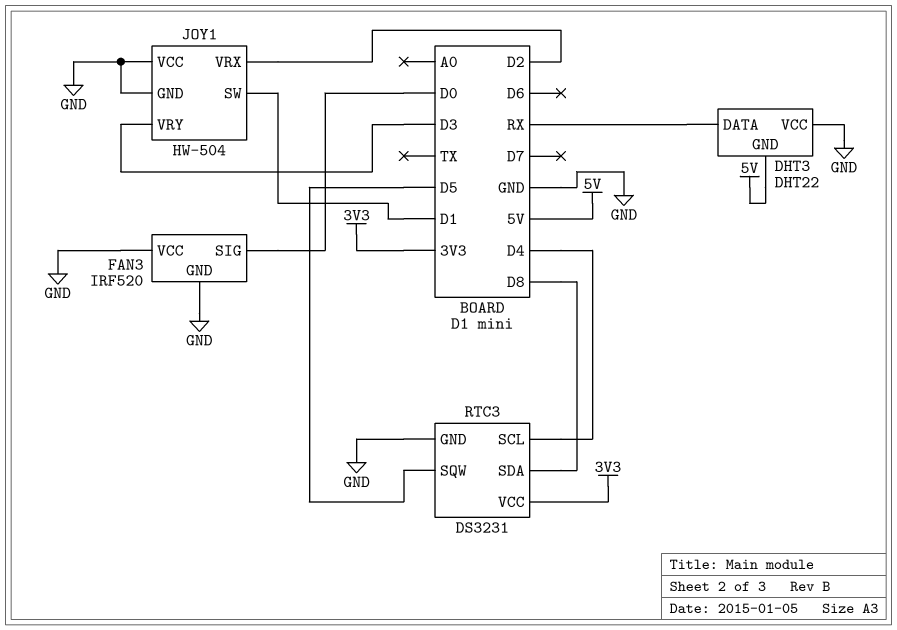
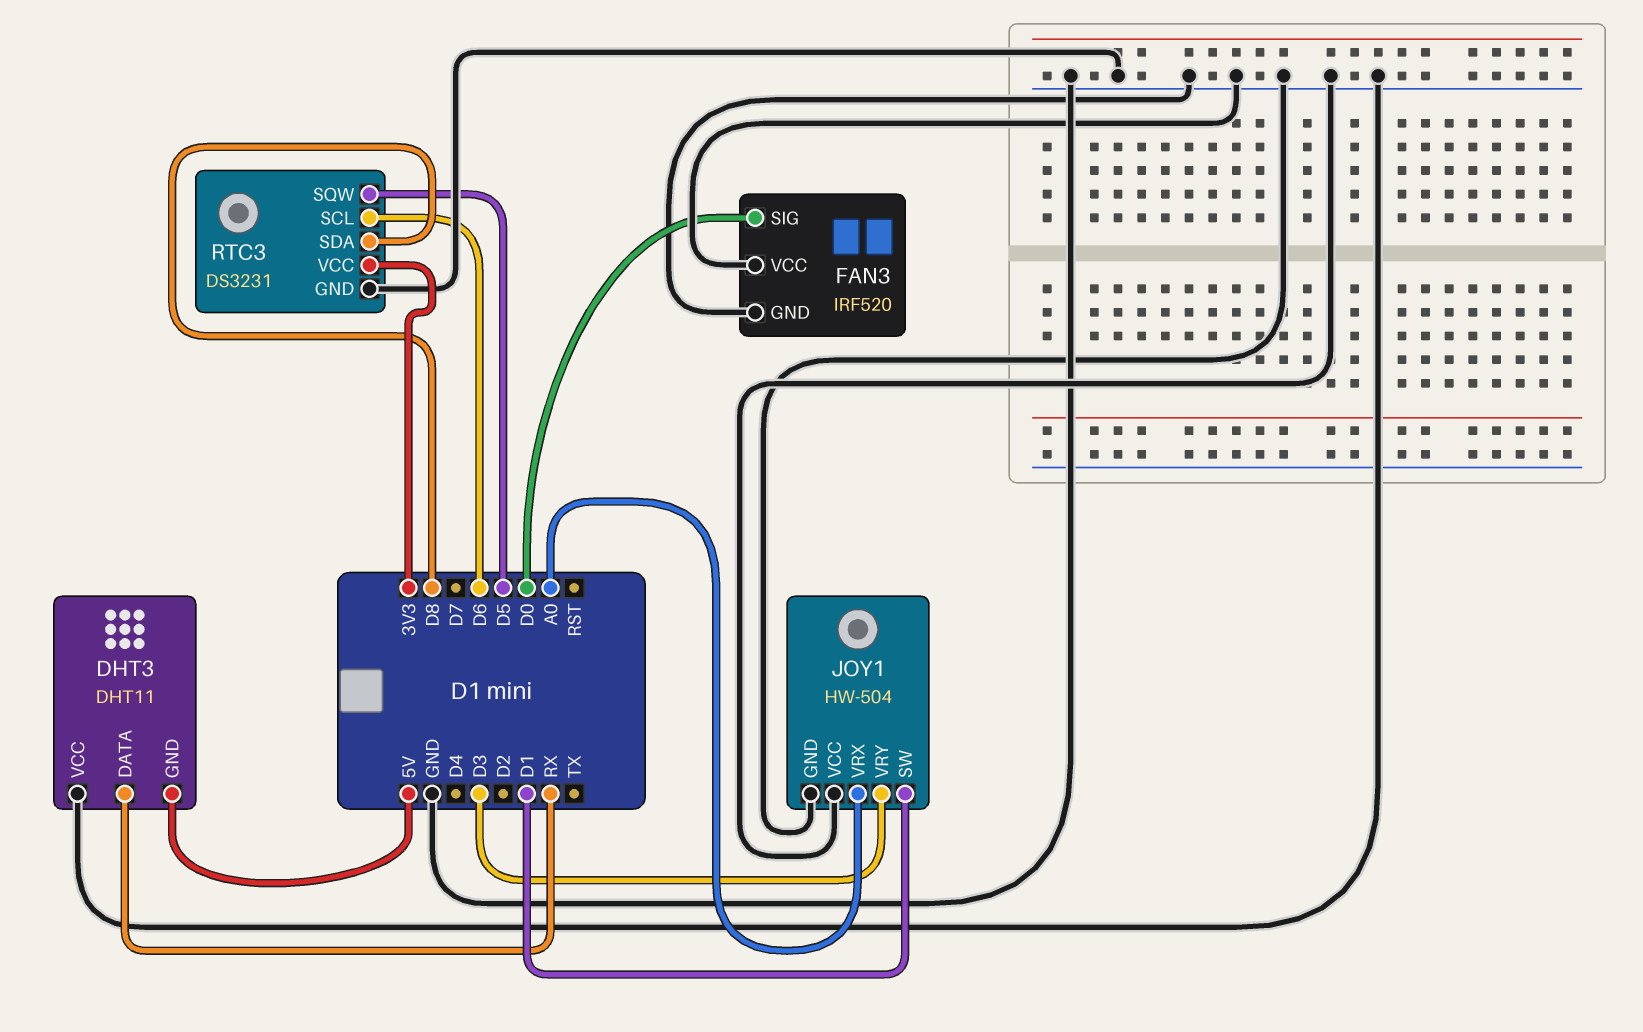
DHT3: DHT22 -> DHT11
JOY1 pin VRX: D2 -> A0
RTC3 pin SCL: D4 -> D6

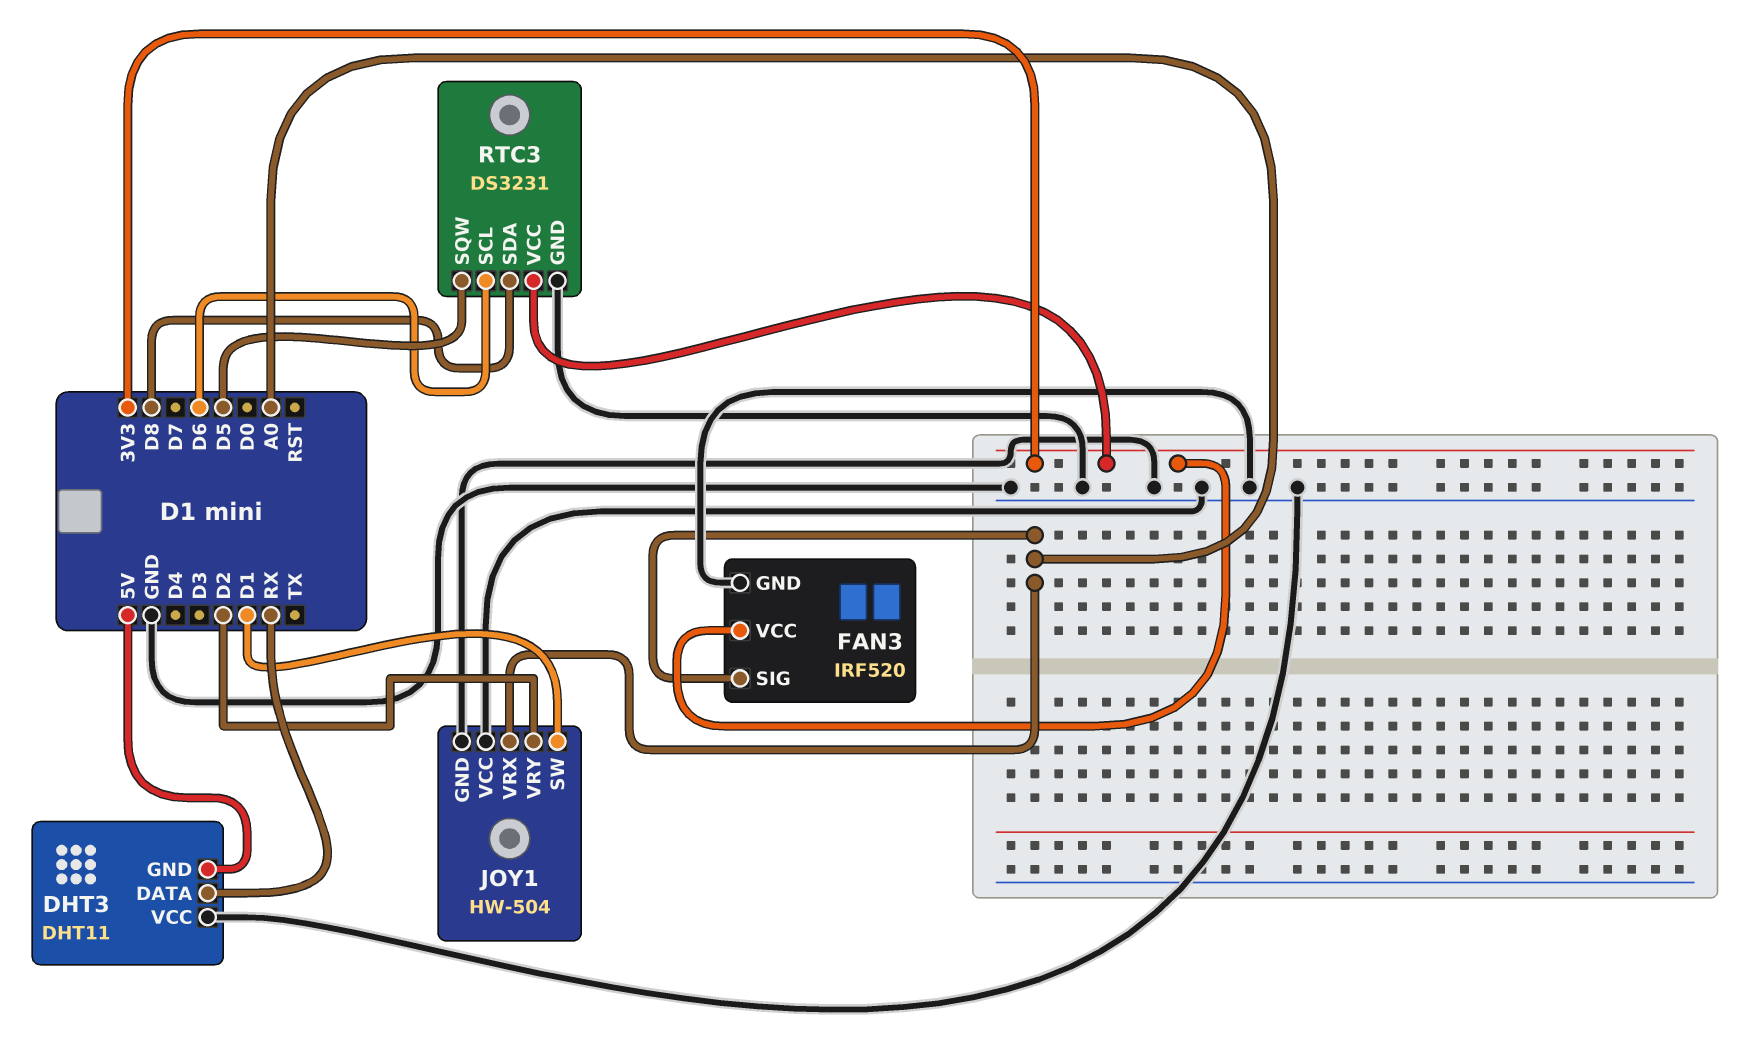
FAN3 pin SIG: D0 -> A0
FAN3 pin VCC: GND -> 3V3
JOY1 pin VRY: D3 -> D2

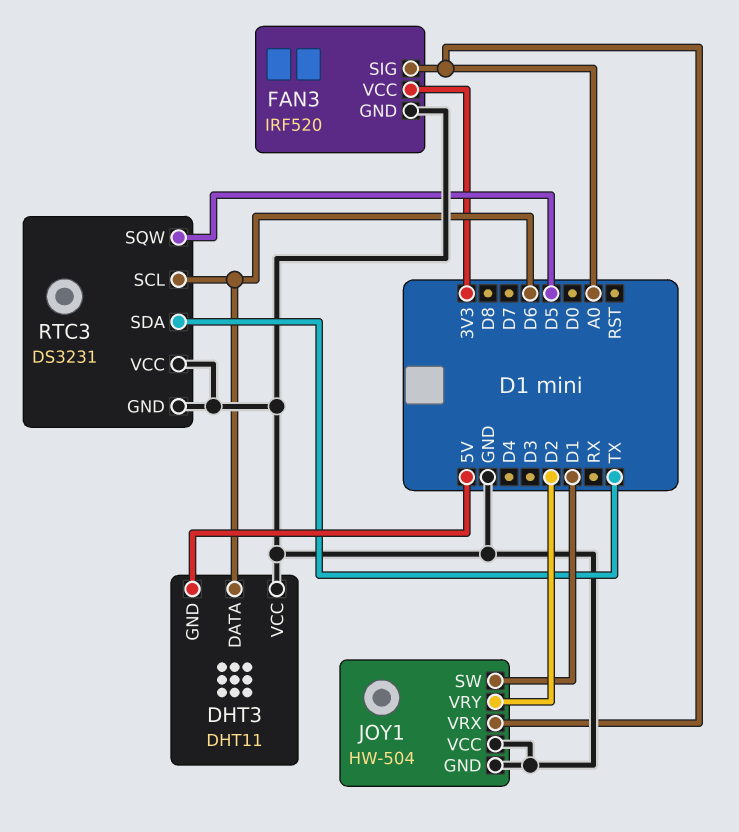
DHT3 pin DATA: RX -> D6
RTC3 pin SDA: D8 -> TX
RTC3 pin VCC: 3V3 -> GND

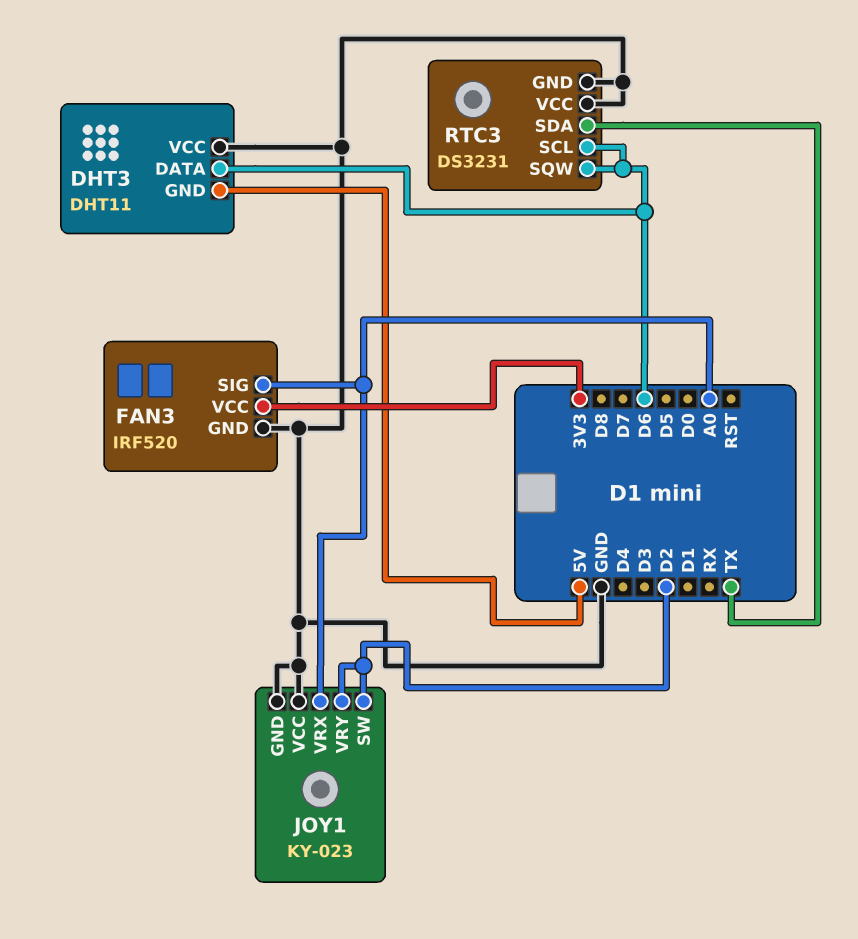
JOY1: HW-504 -> KY-023
JOY1 pin SW: D1 -> D2
RTC3 pin SQW: D5 -> D6

